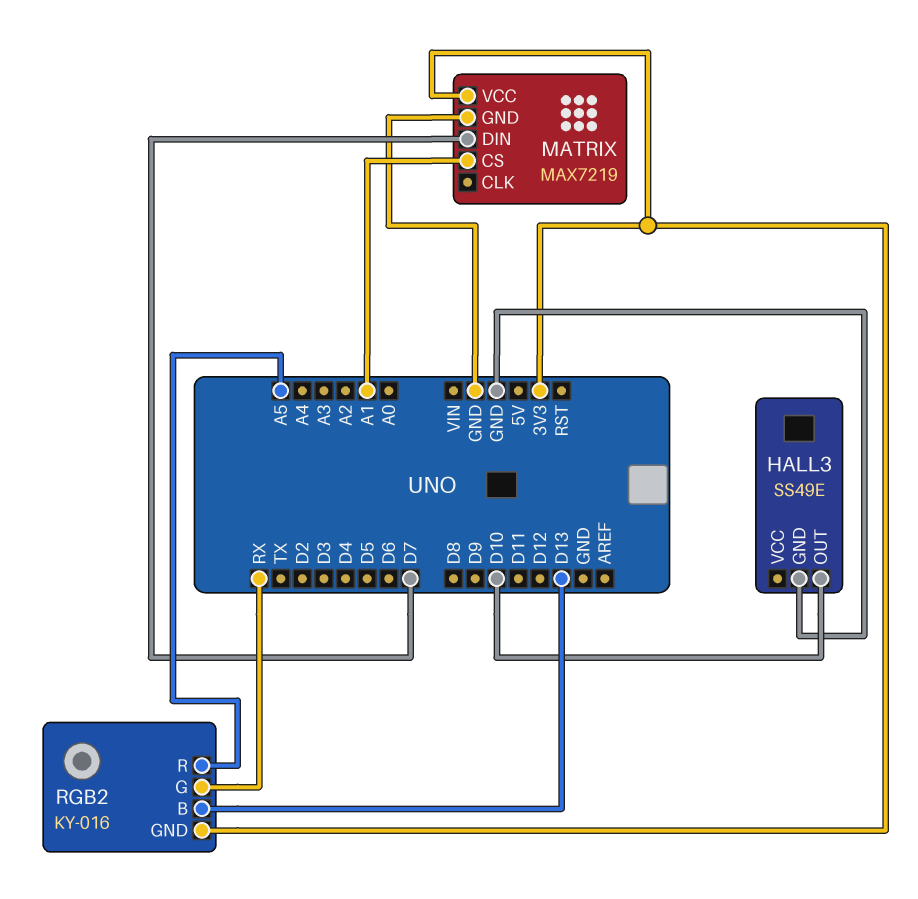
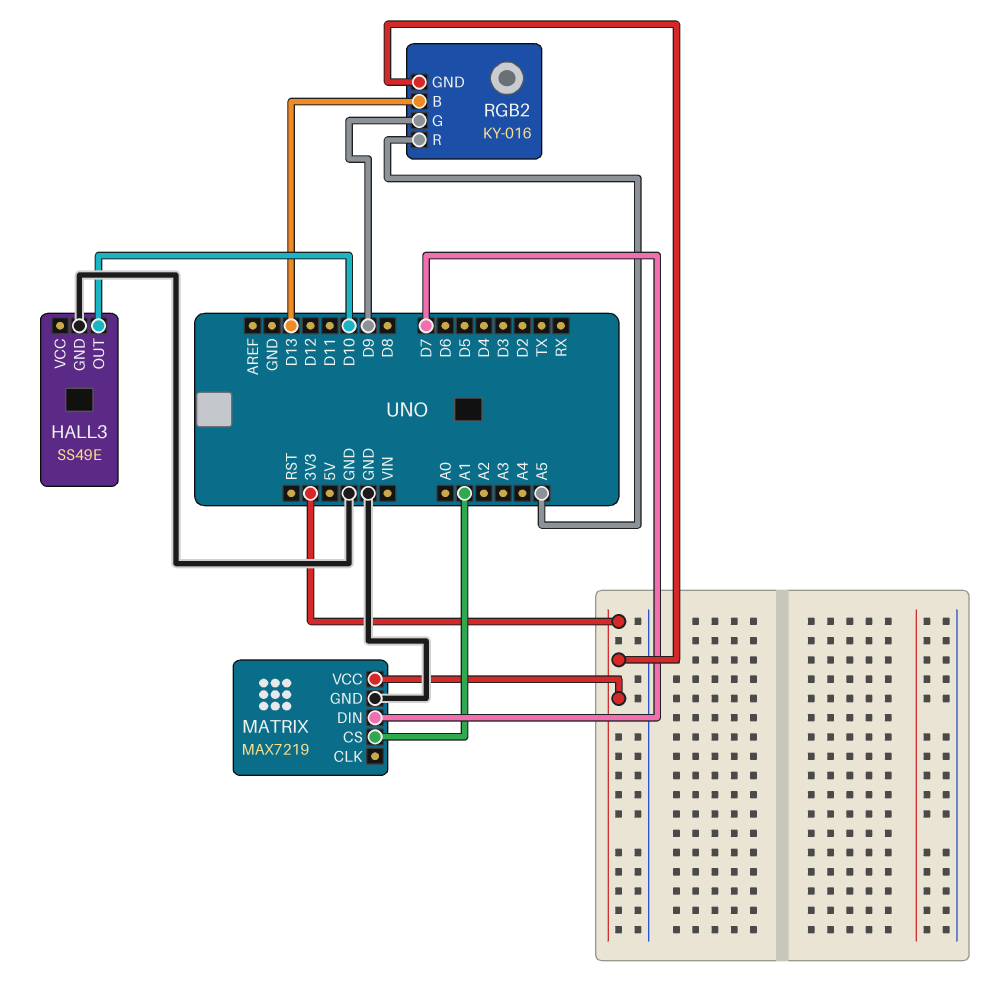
RGB2 pin G: RX -> D9

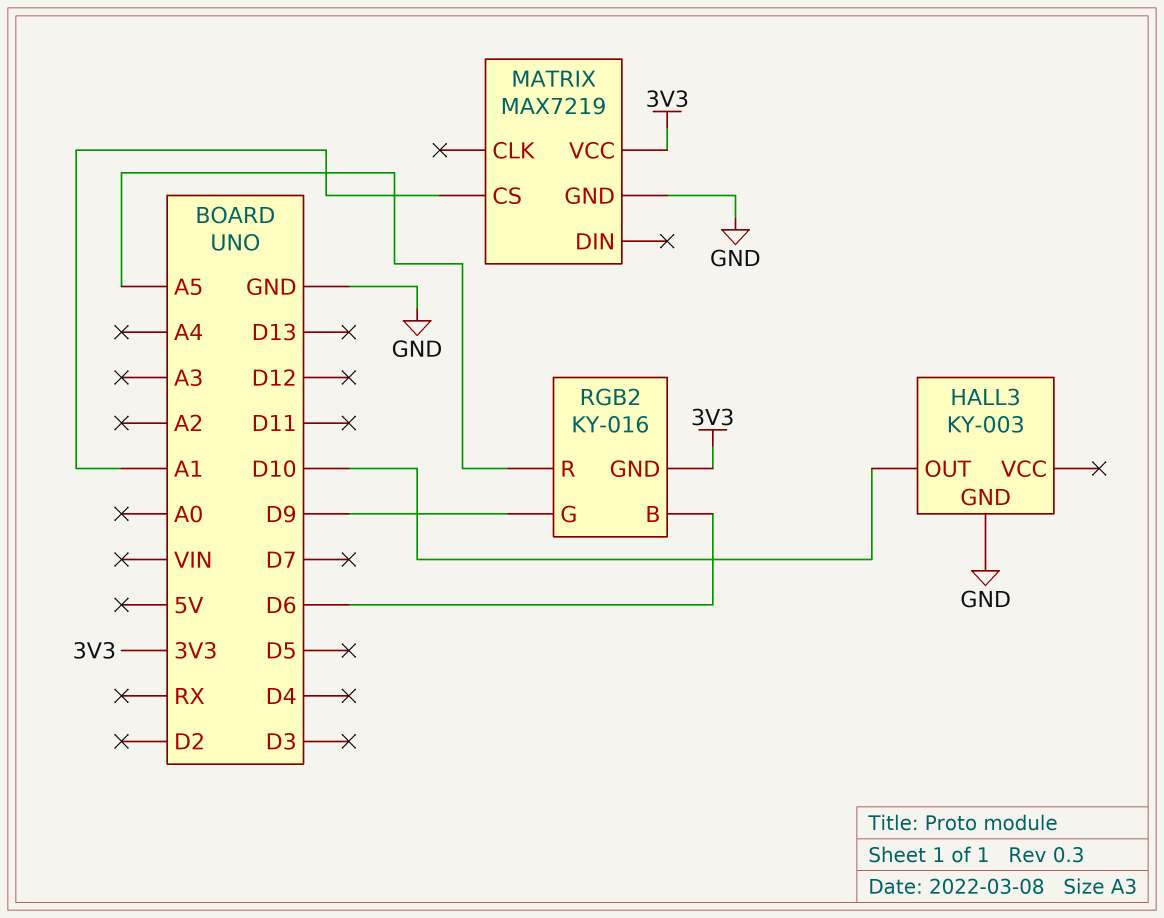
HALL3: SS49E -> KY-003
MATRIX pin DIN: D7 -> none
RGB2 pin B: D13 -> D6

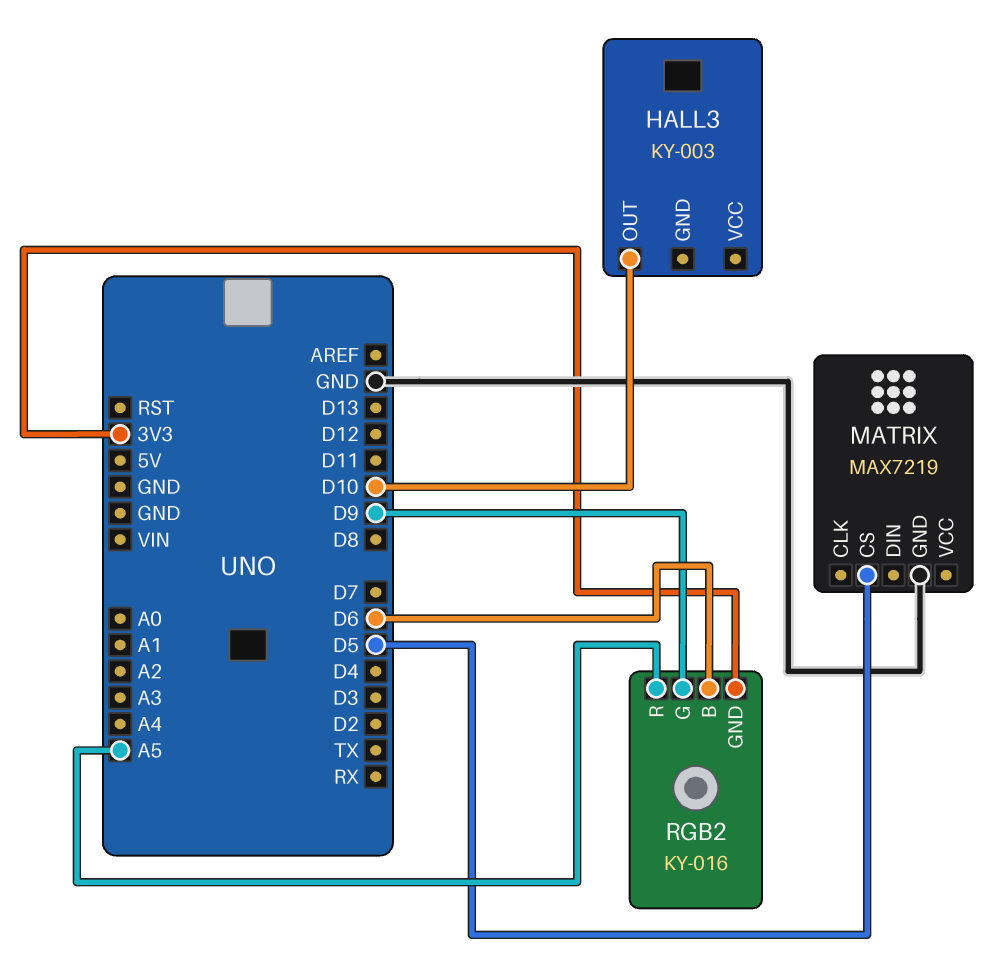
HALL3 pin GND: GND -> none
MATRIX pin CS: A1 -> D5
MATRIX pin VCC: 3V3 -> none

